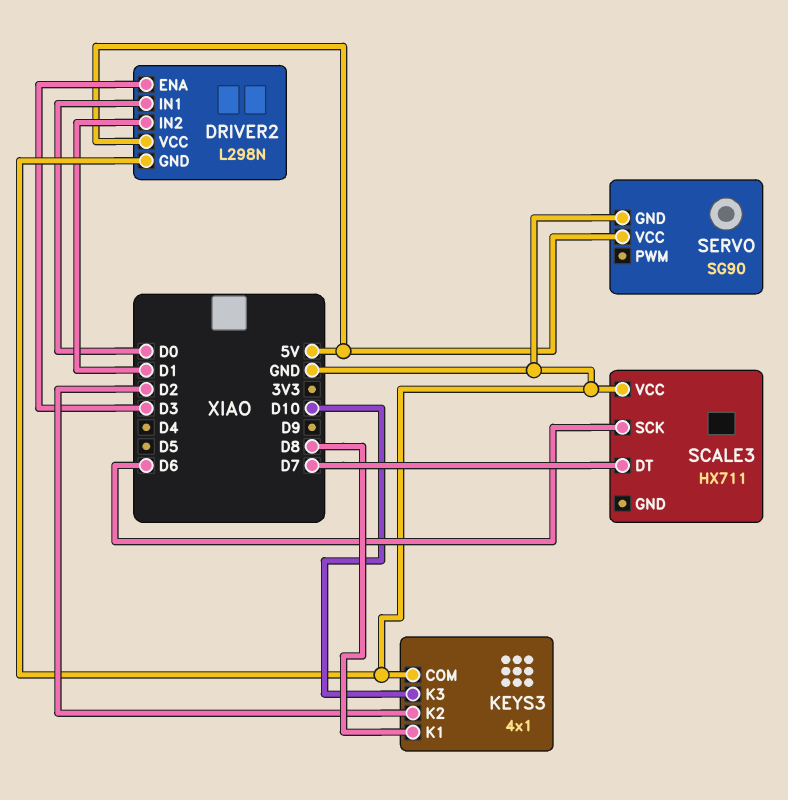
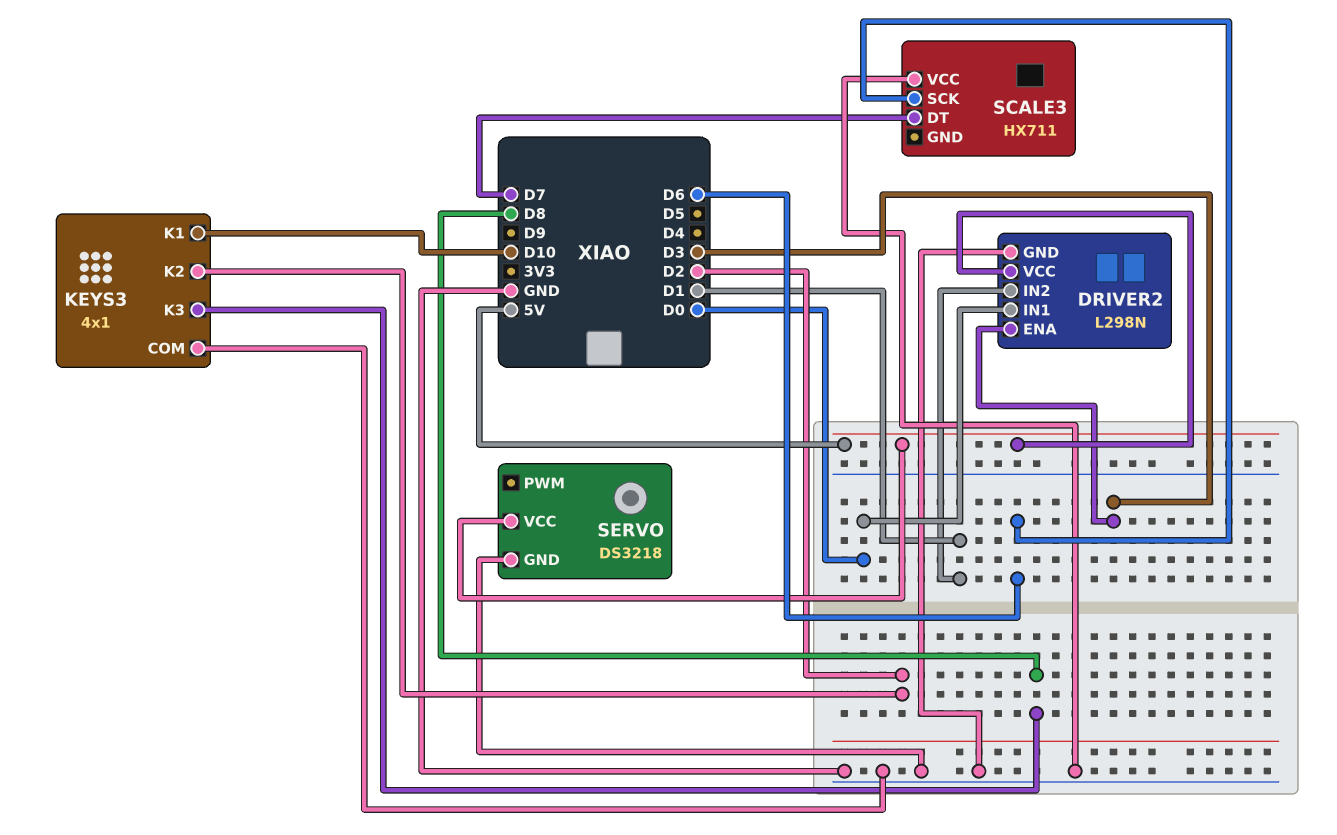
KEYS3 pin K1: D8 -> D10
KEYS3 pin K3: D10 -> D8
SERVO: SG90 -> DS3218

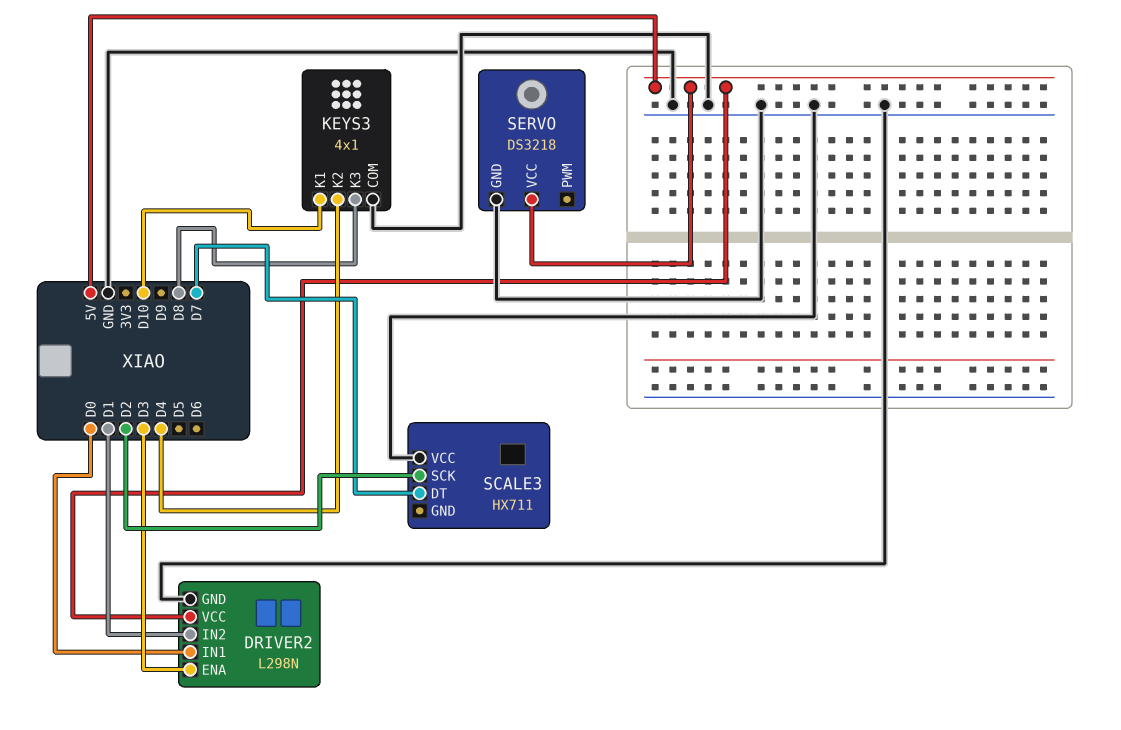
KEYS3 pin K2: D2 -> D4
SCALE3 pin SCK: D6 -> D2

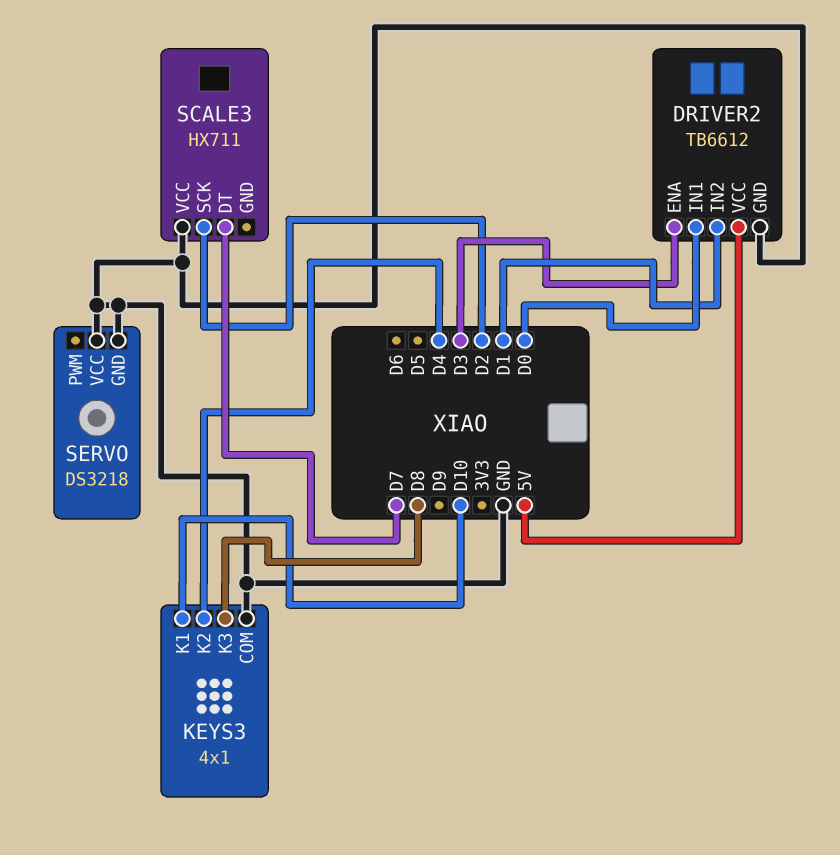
DRIVER2: L298N -> TB6612
SERVO pin VCC: 5V -> GND

